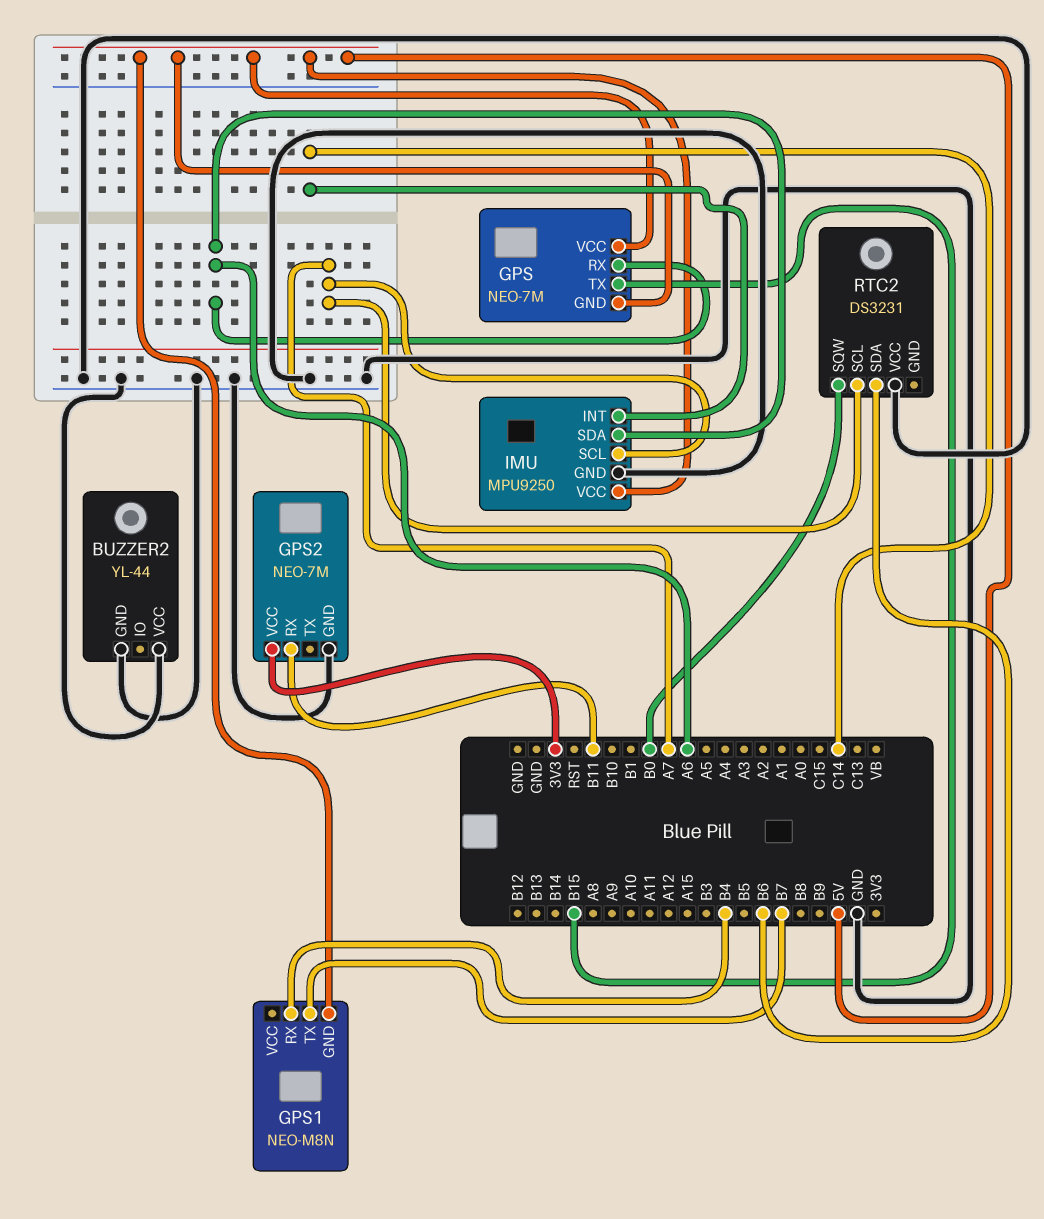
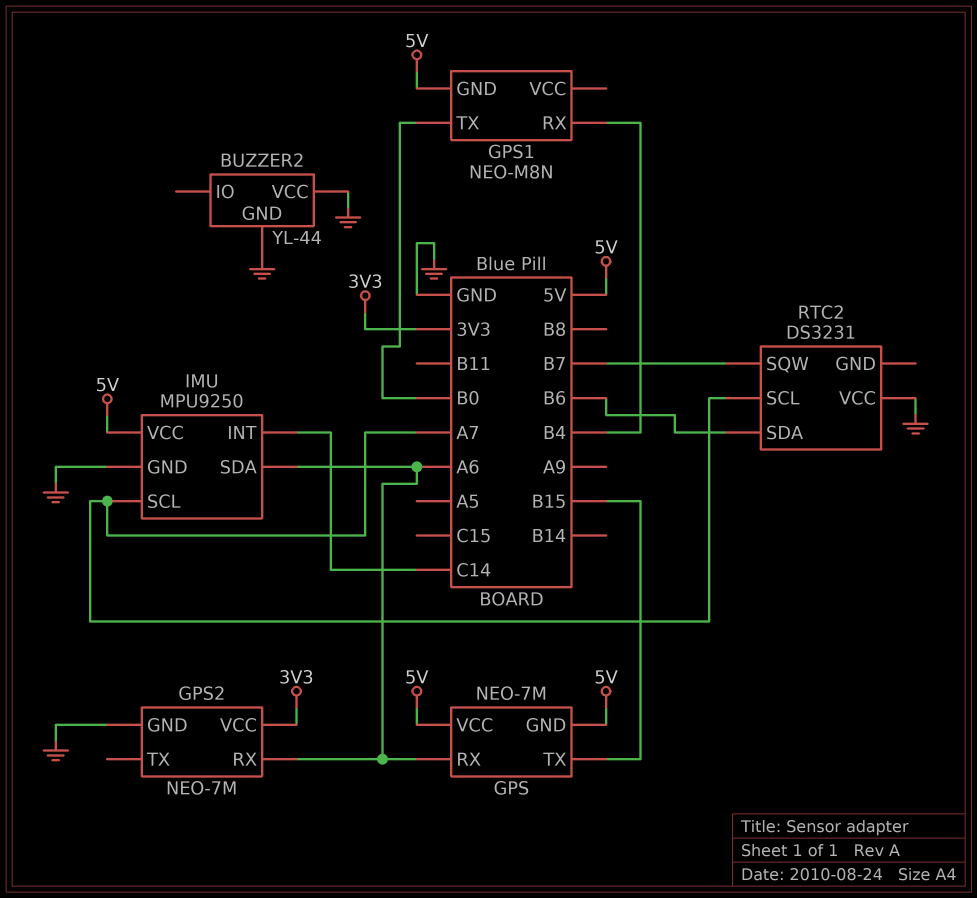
GPS1 pin TX: B7 -> B0
GPS2 pin RX: B11 -> A6
RTC2 pin SQW: B0 -> B7

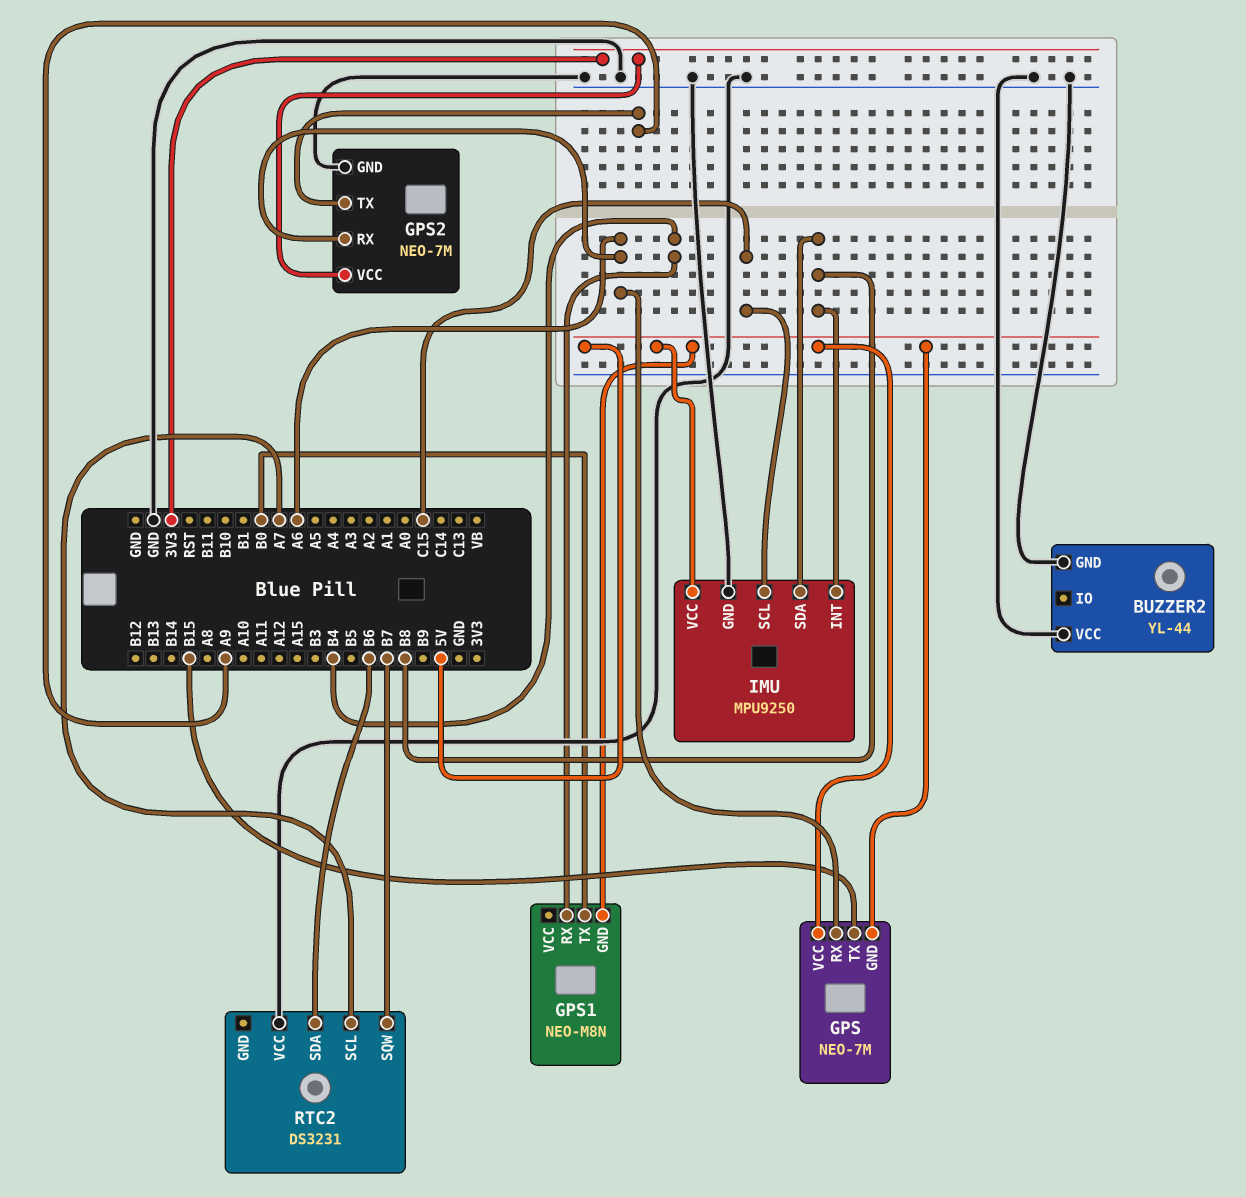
GPS2 pin TX: none -> A9
IMU pin INT: C14 -> B8
IMU pin SCL: A7 -> C15
IMU pin SDA: A6 -> B8

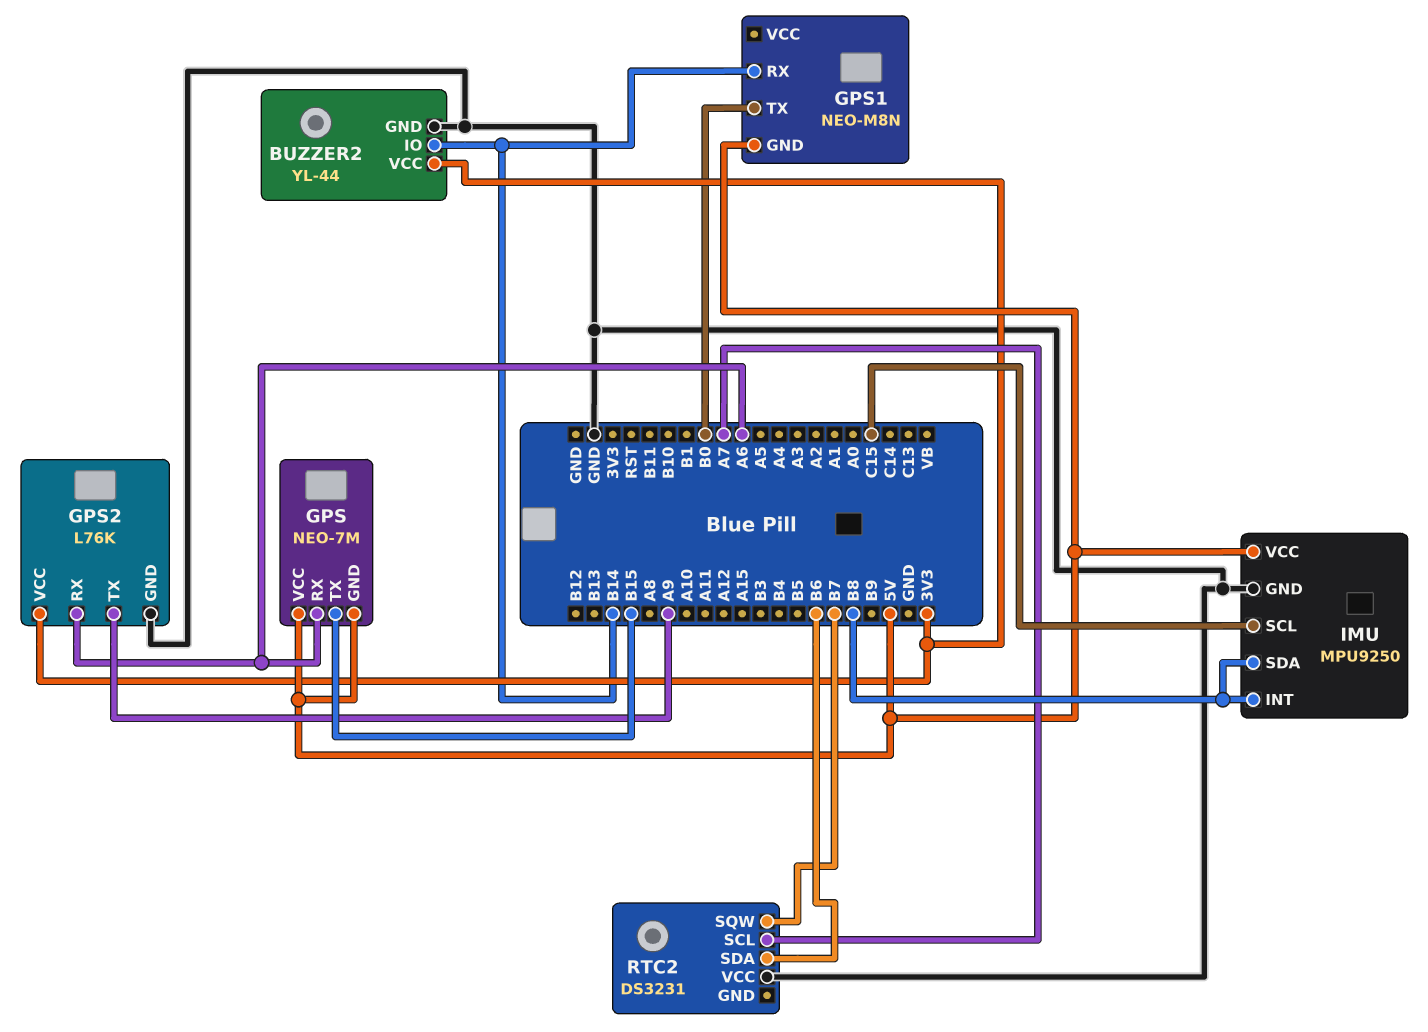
BUZZER2 pin IO: none -> B14
BUZZER2 pin VCC: GND -> 3V3
GPS1 pin RX: B4 -> B14
GPS2: NEO-7M -> L76K

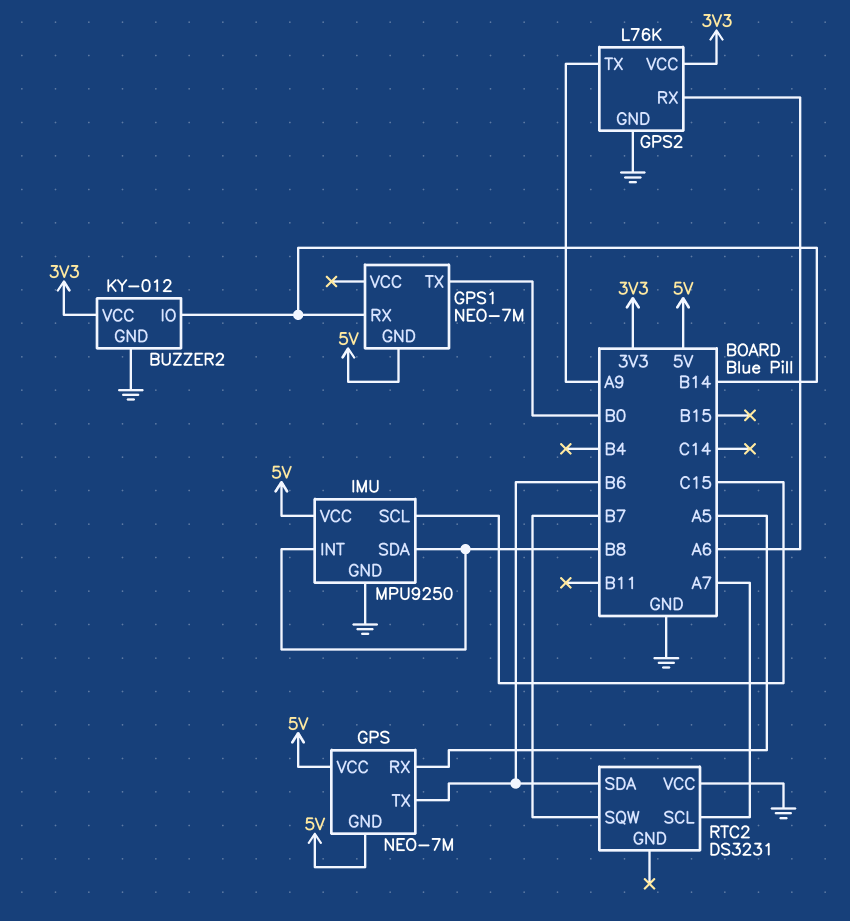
BUZZER2: YL-44 -> KY-012
GPS pin RX: A6 -> A5
GPS pin TX: B15 -> B6
GPS1: NEO-M8N -> NEO-7M

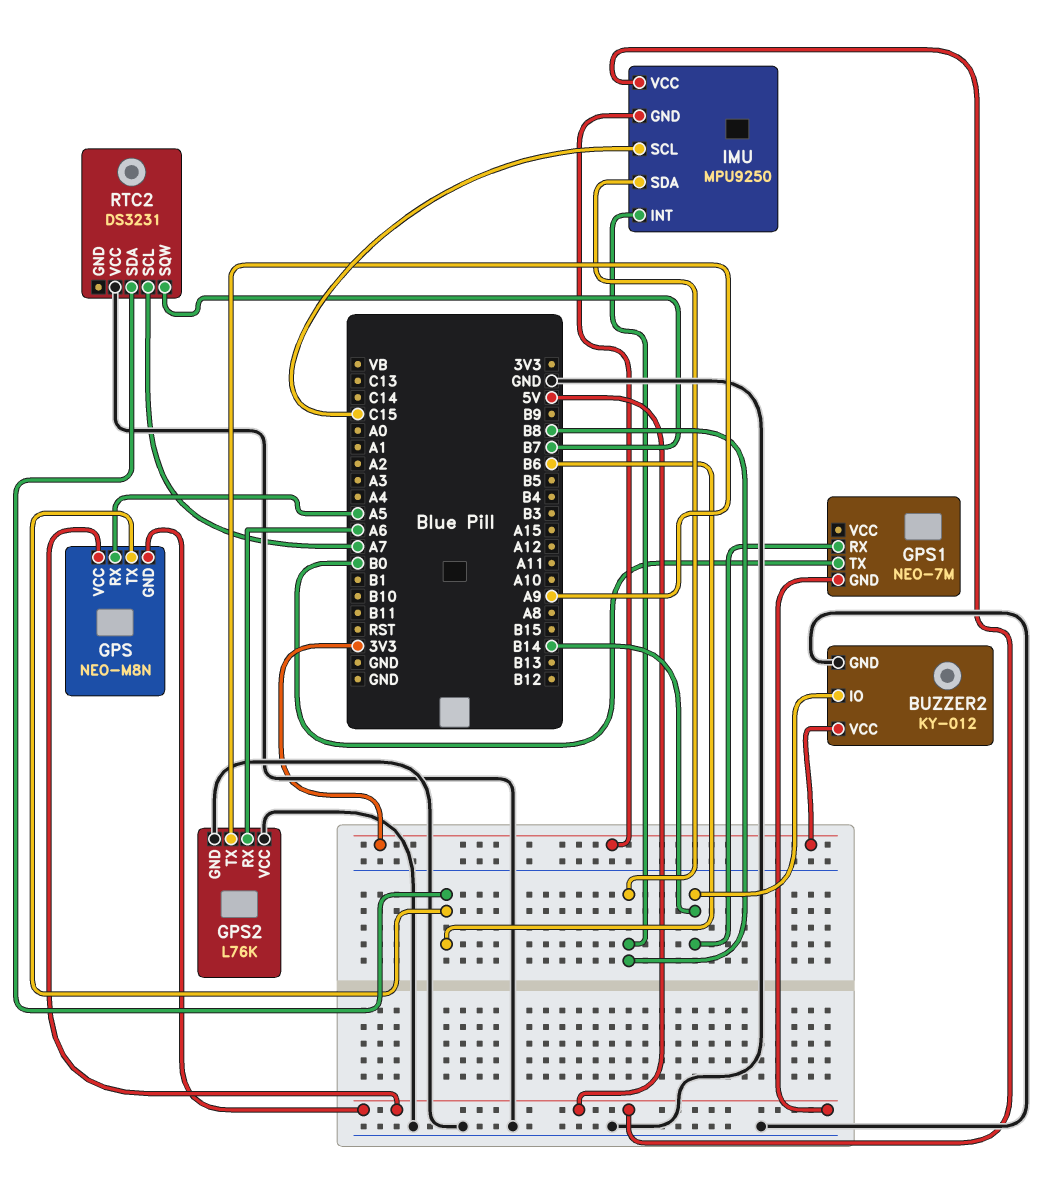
GPS: NEO-7M -> NEO-M8N
GPS2 pin VCC: 3V3 -> GND
IMU pin GND: GND -> 3V3

